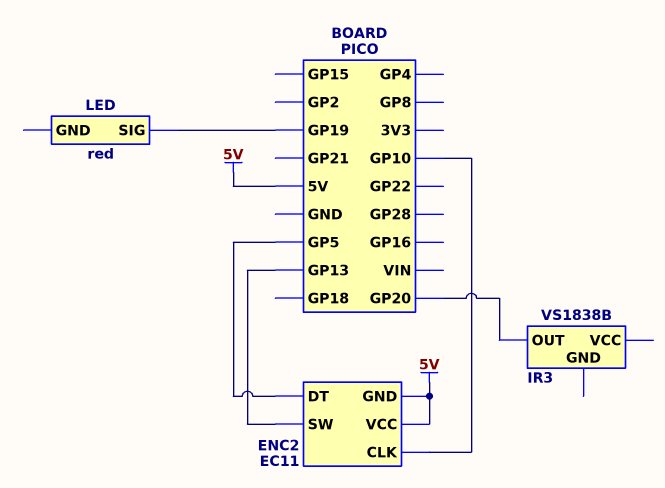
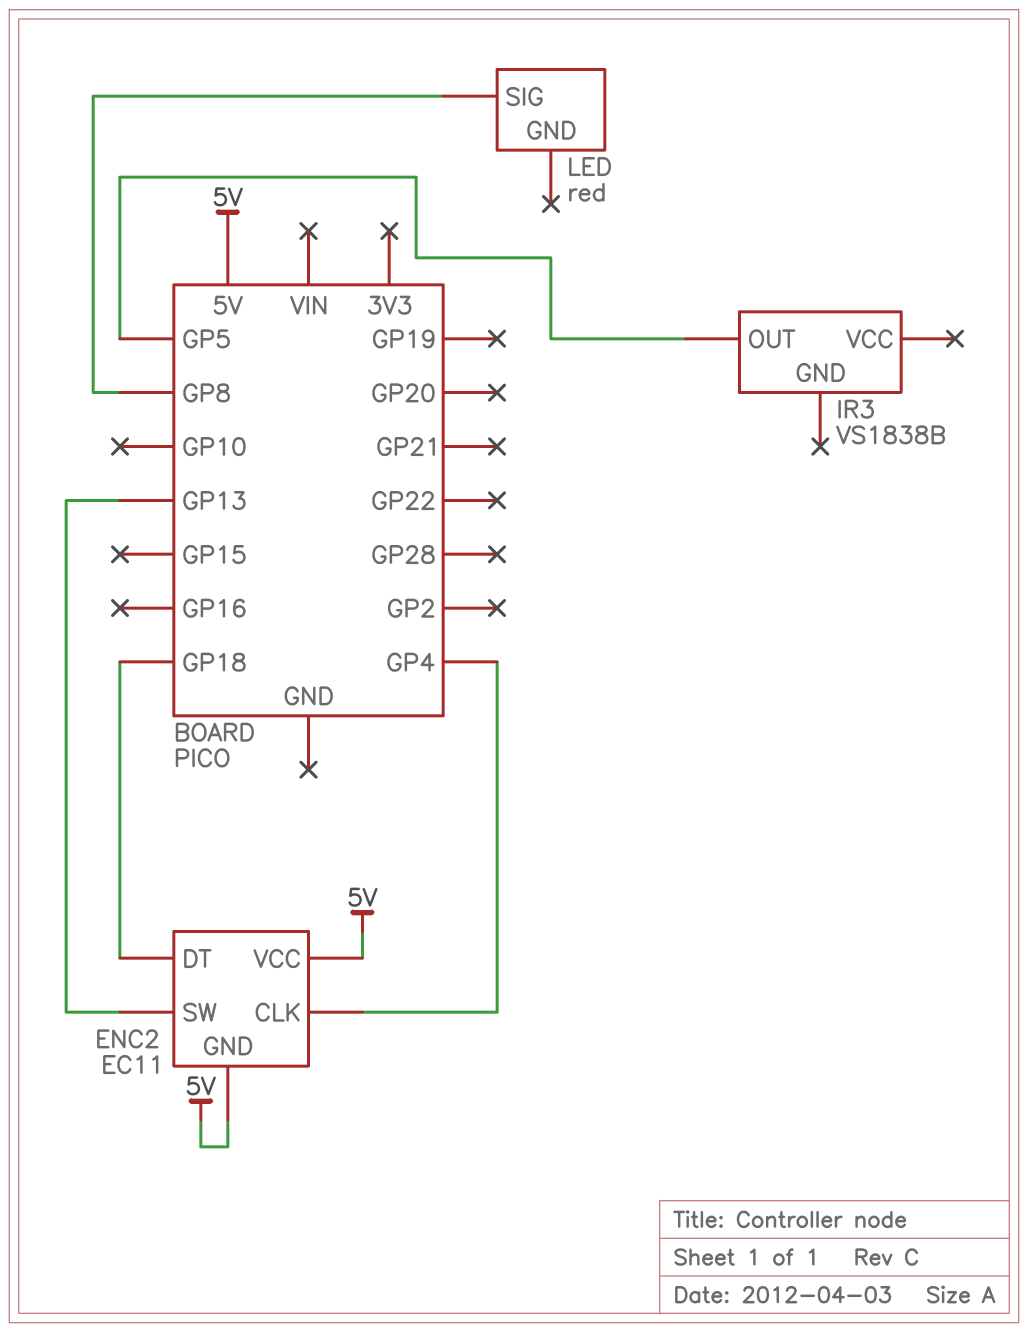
ENC2 pin CLK: GP10 -> GP4
ENC2 pin DT: GP5 -> GP18
IR3 pin OUT: GP20 -> GP5
LED pin SIG: GP19 -> GP8

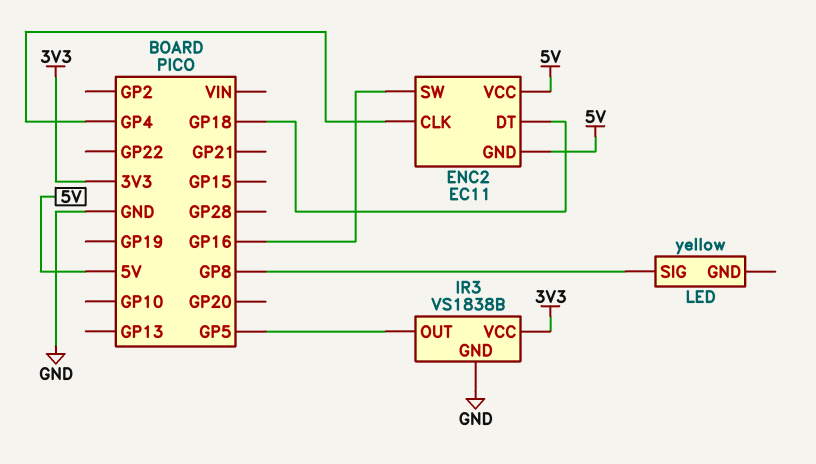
ENC2 pin SW: GP13 -> GP16
IR3 pin GND: none -> GND
IR3 pin VCC: none -> 3V3
LED: red -> yellow

